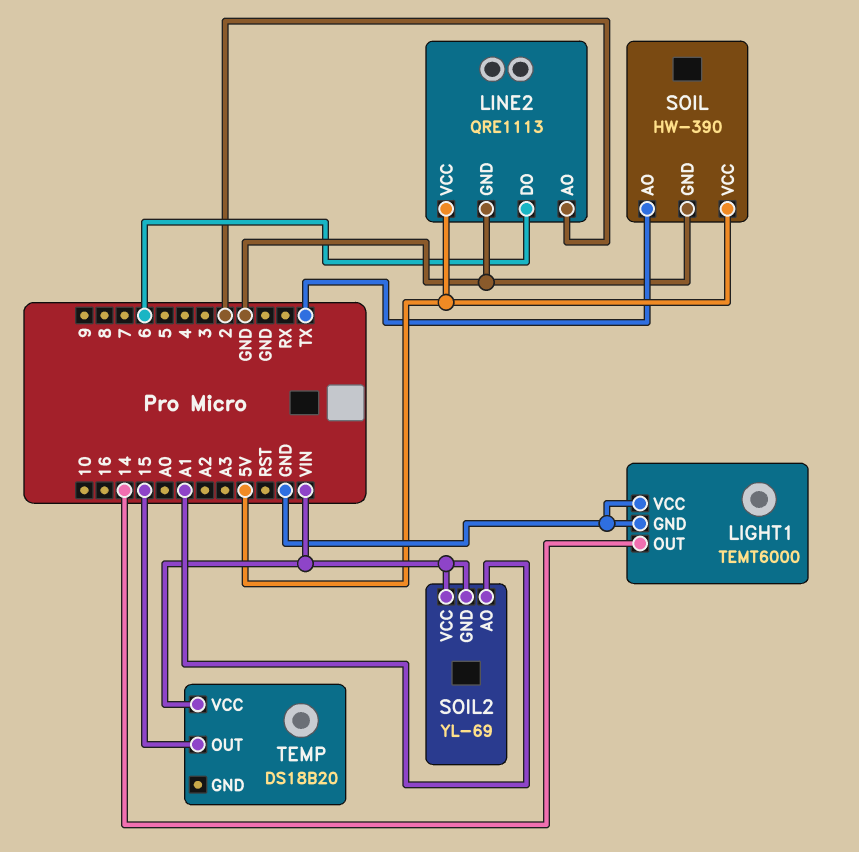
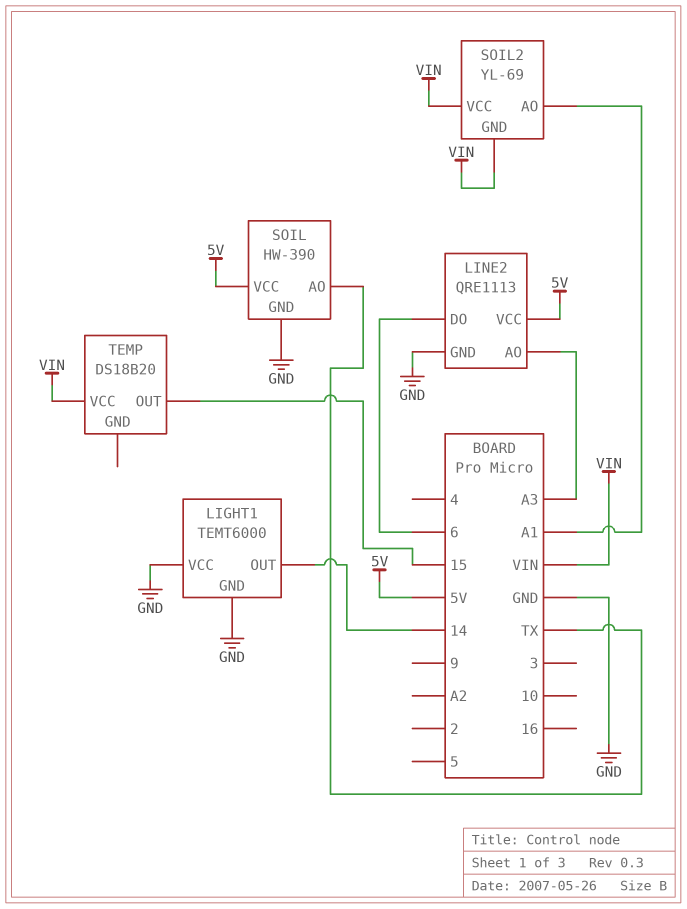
LINE2 pin AO: 2 -> A3

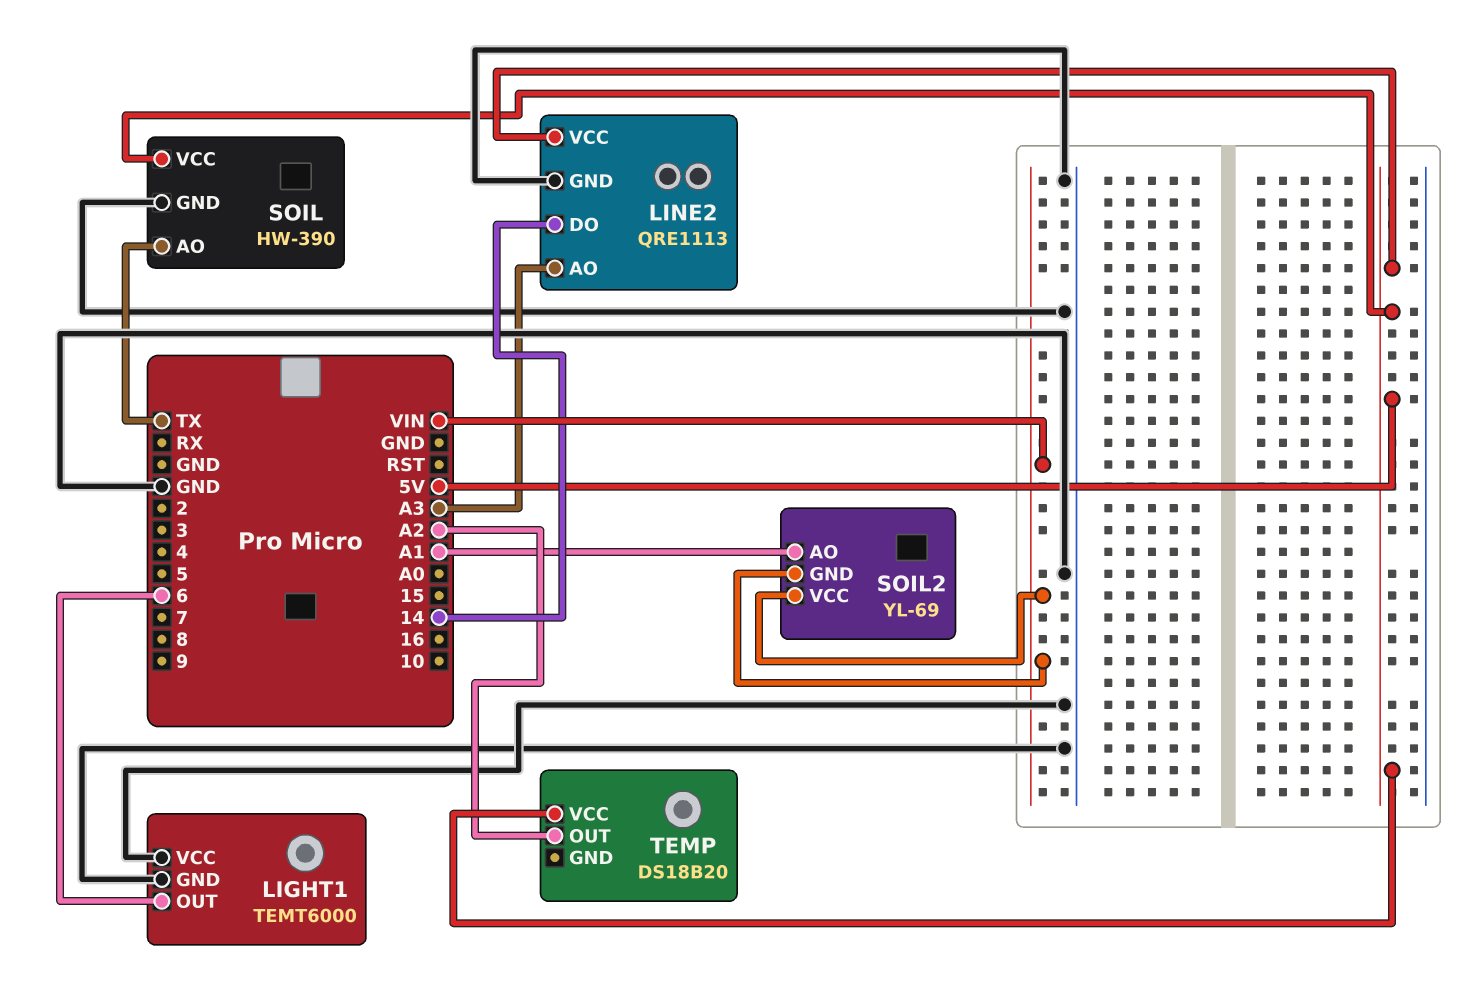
LIGHT1 pin OUT: 14 -> 6
LINE2 pin DO: 6 -> 14
TEMP pin OUT: 15 -> A2
TEMP pin VCC: VIN -> 5V

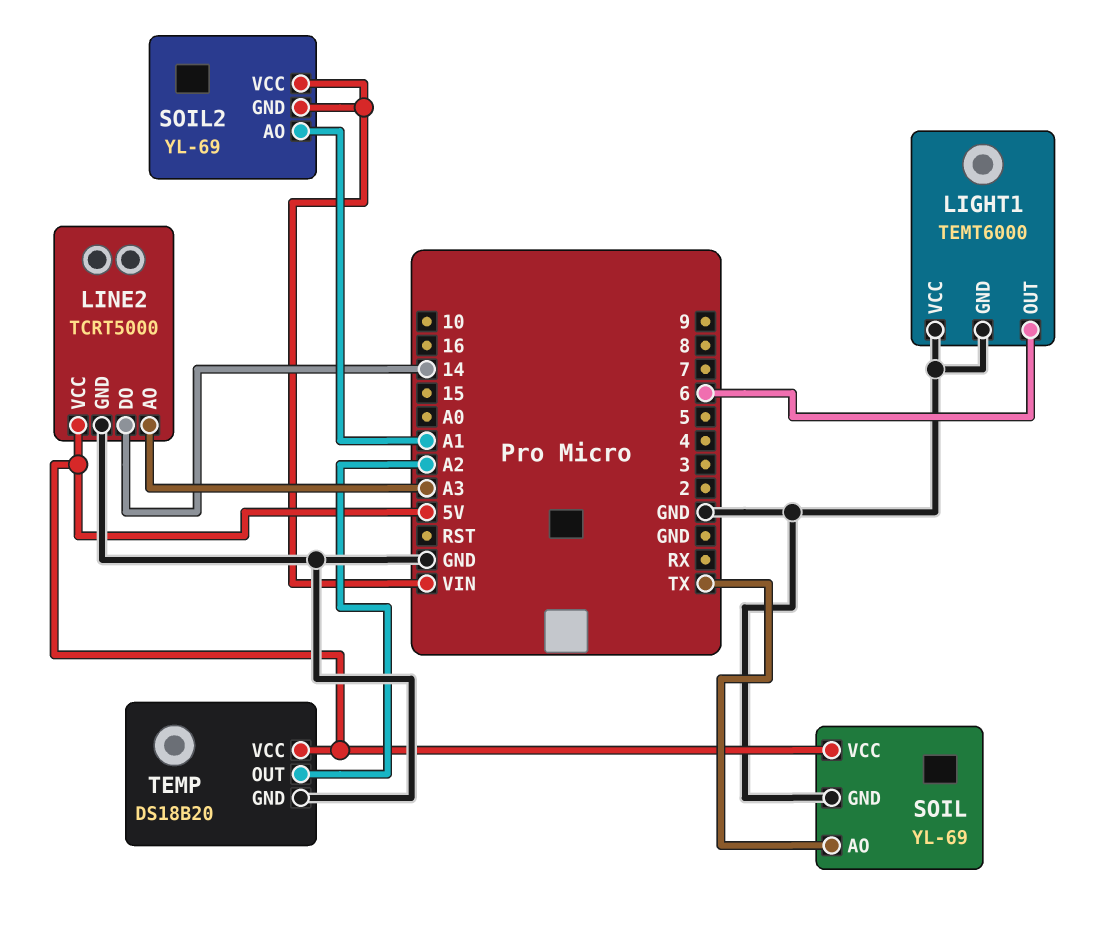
LINE2: QRE1113 -> TCRT5000
SOIL: HW-390 -> YL-69
TEMP pin GND: none -> GND

